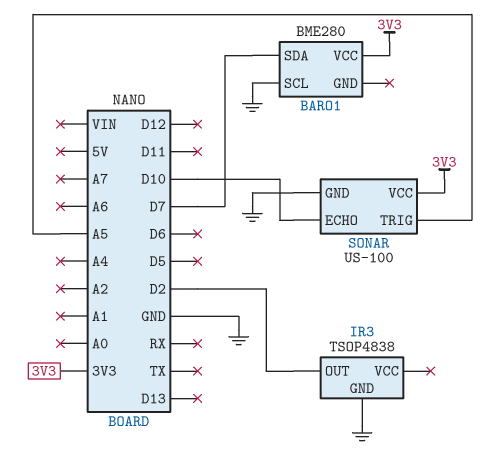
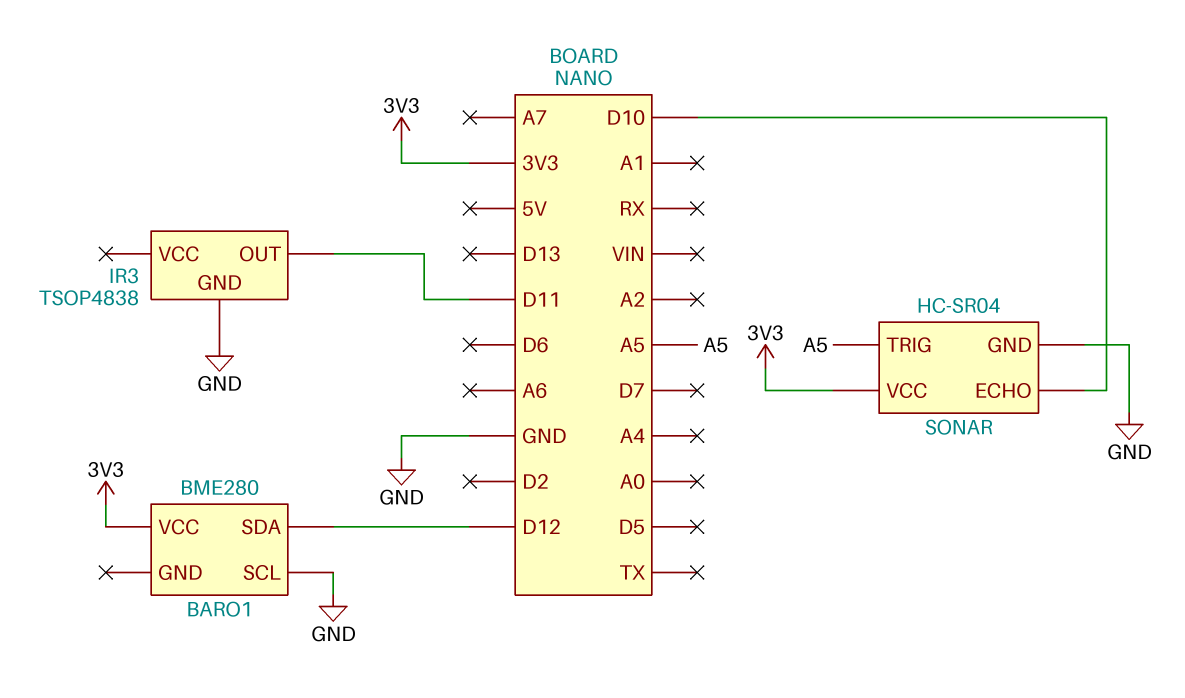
BARO1 pin SDA: D7 -> D12
IR3 pin OUT: D2 -> D11
SONAR: US-100 -> HC-SR04

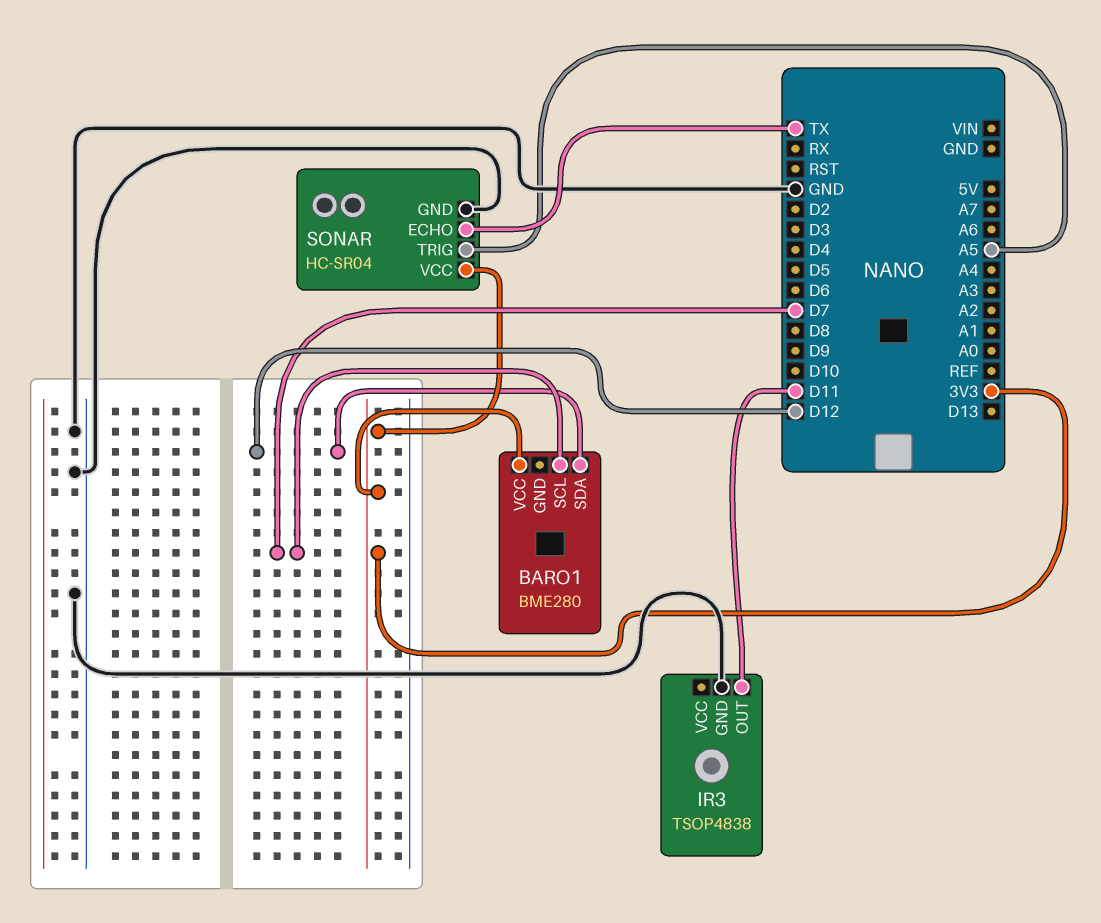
BARO1 pin SCL: GND -> D7
SONAR pin ECHO: D10 -> TX

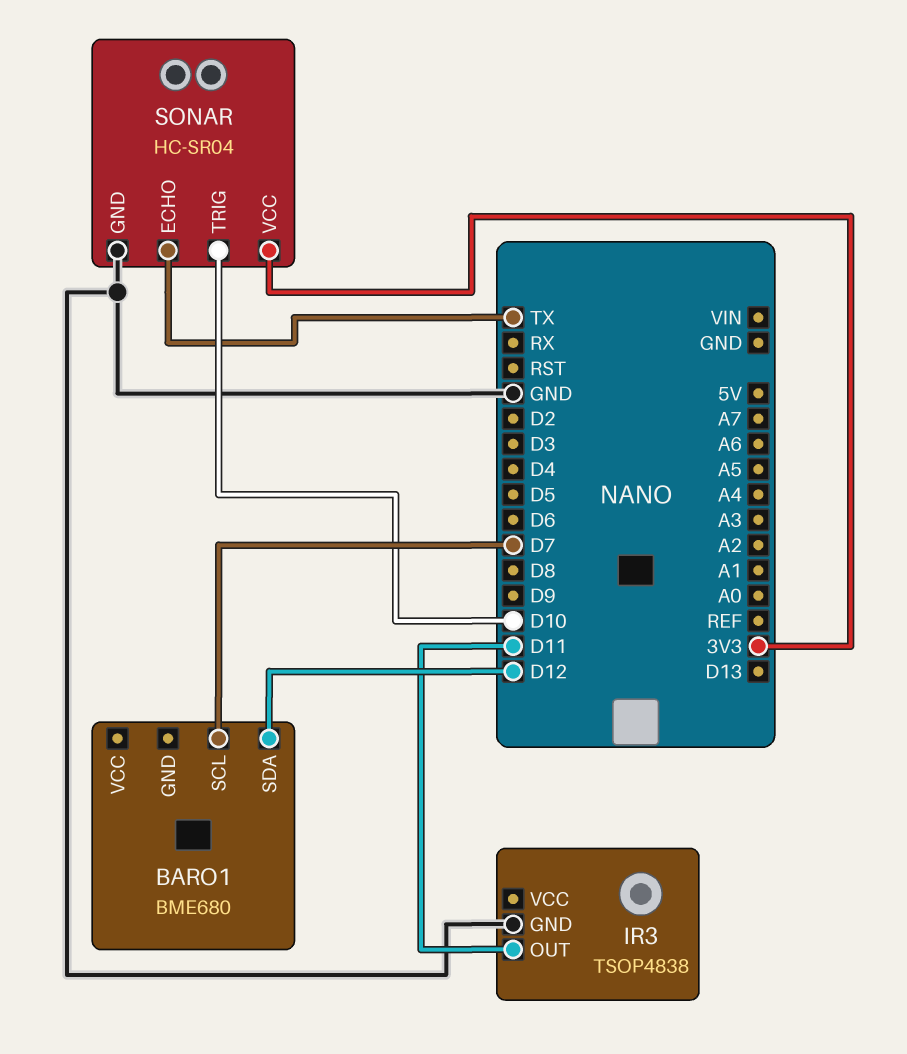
BARO1: BME280 -> BME680
BARO1 pin VCC: 3V3 -> none
SONAR pin TRIG: A5 -> D10

